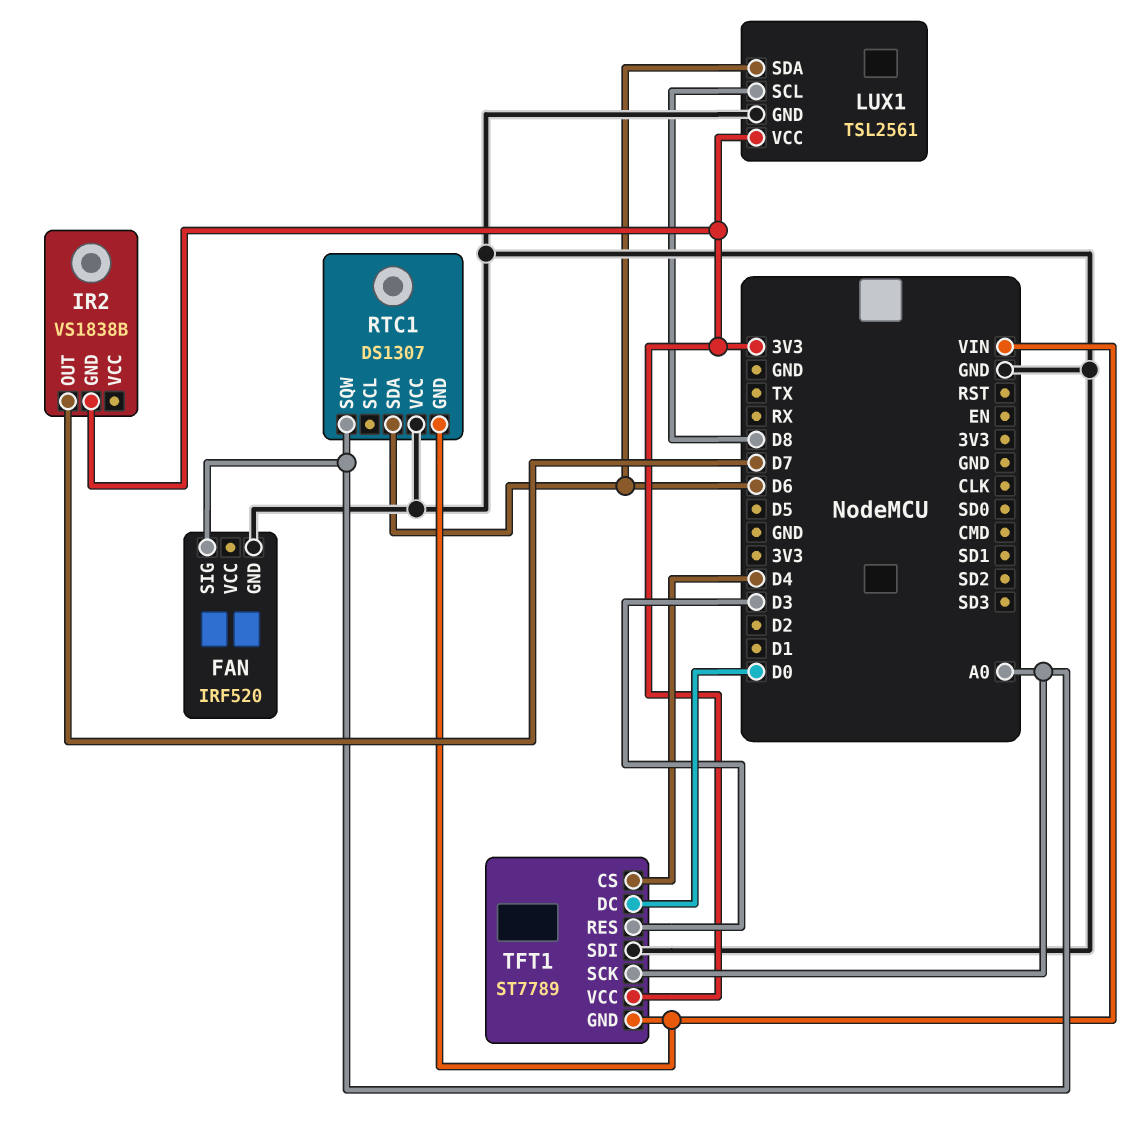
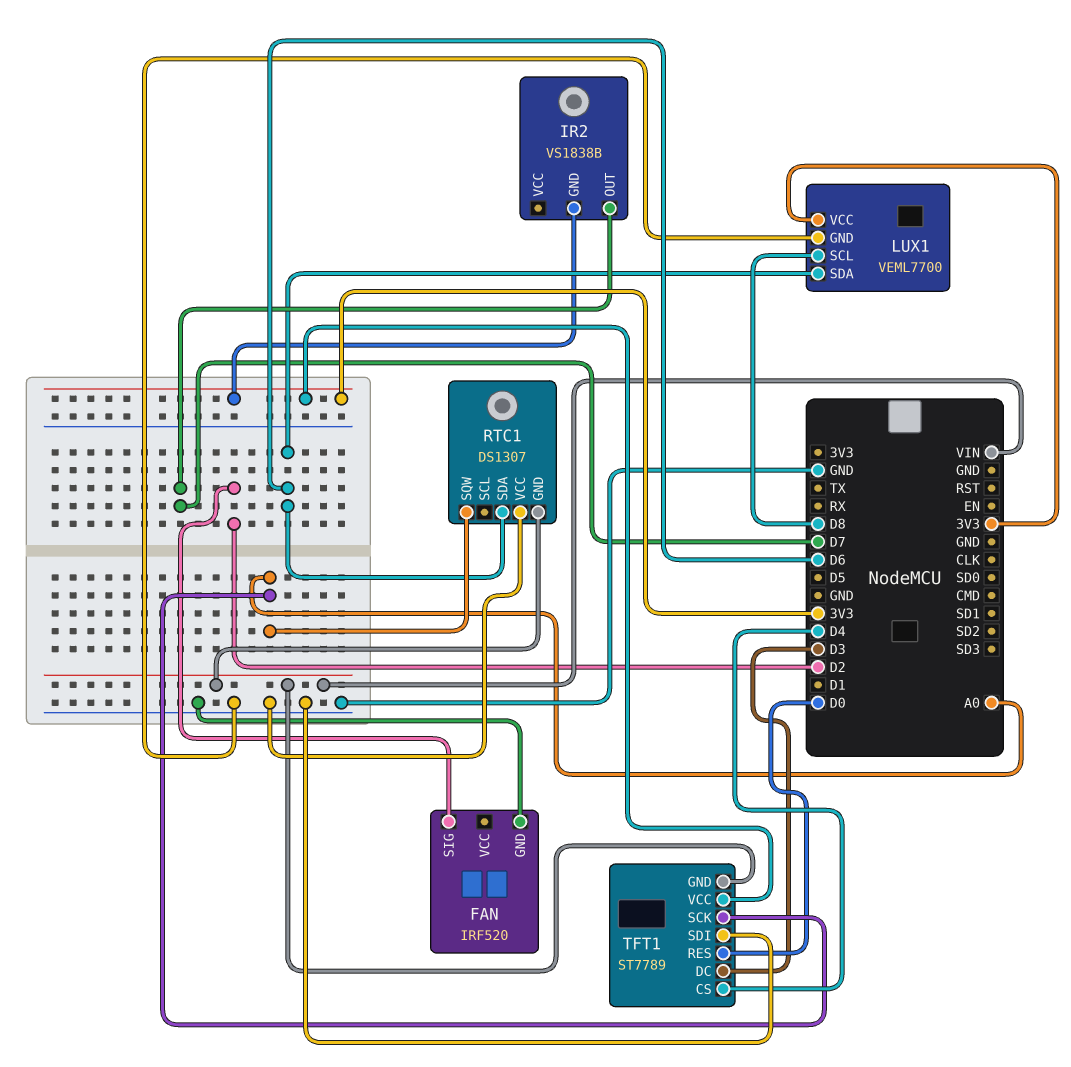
FAN pin SIG: A0 -> D2
LUX1: TSL2561 -> VEML7700
TFT1 pin DC: D0 -> D3
TFT1 pin RES: D3 -> D0

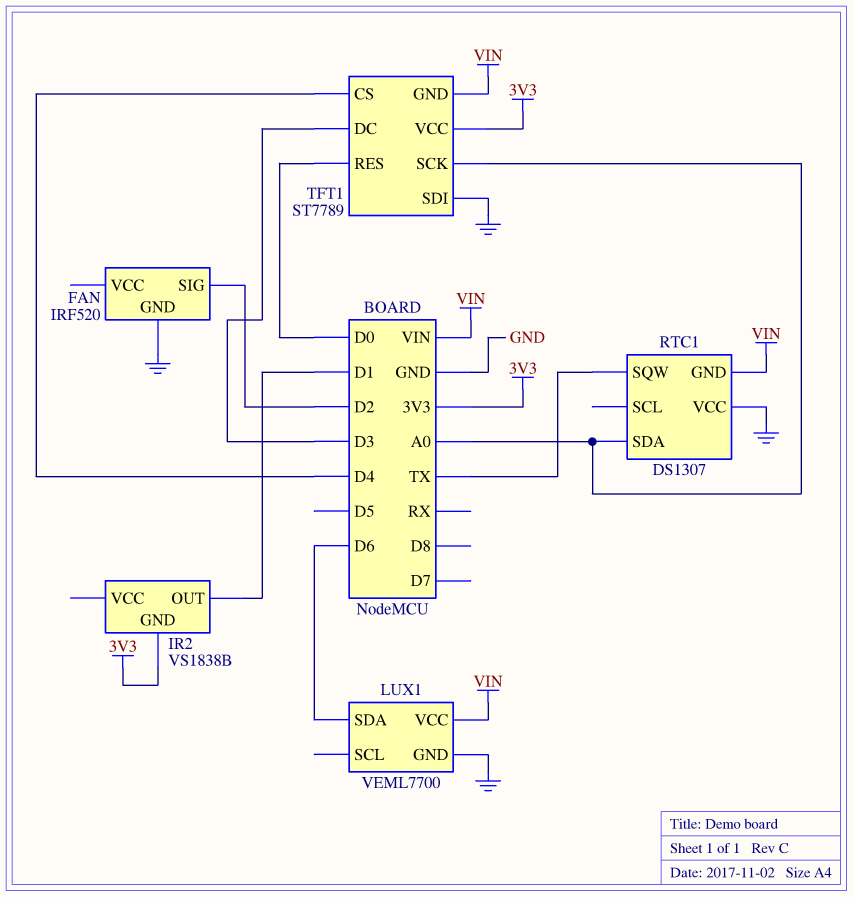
IR2 pin OUT: D7 -> D1
LUX1 pin SCL: D8 -> none
LUX1 pin VCC: 3V3 -> VIN
RTC1 pin SDA: D6 -> A0
RTC1 pin SQW: A0 -> TX

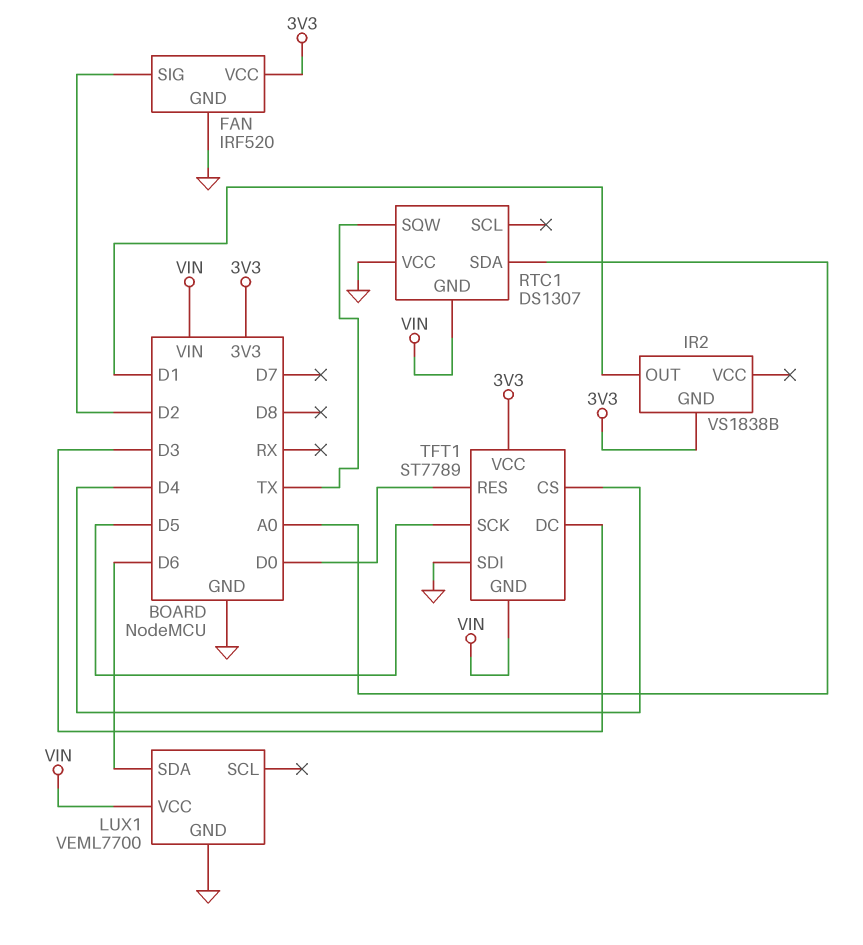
FAN pin VCC: none -> 3V3
TFT1 pin SCK: A0 -> D5

